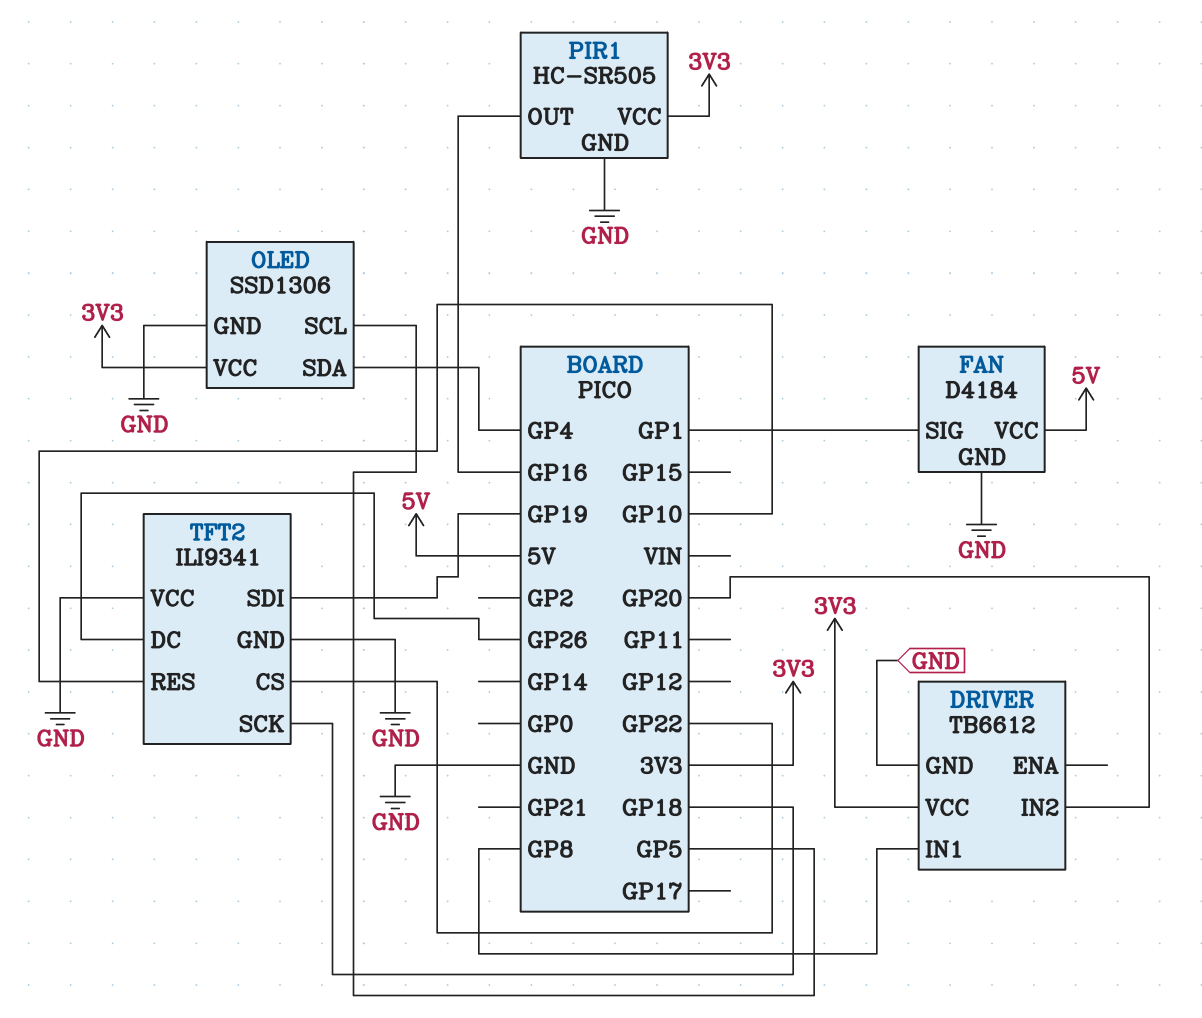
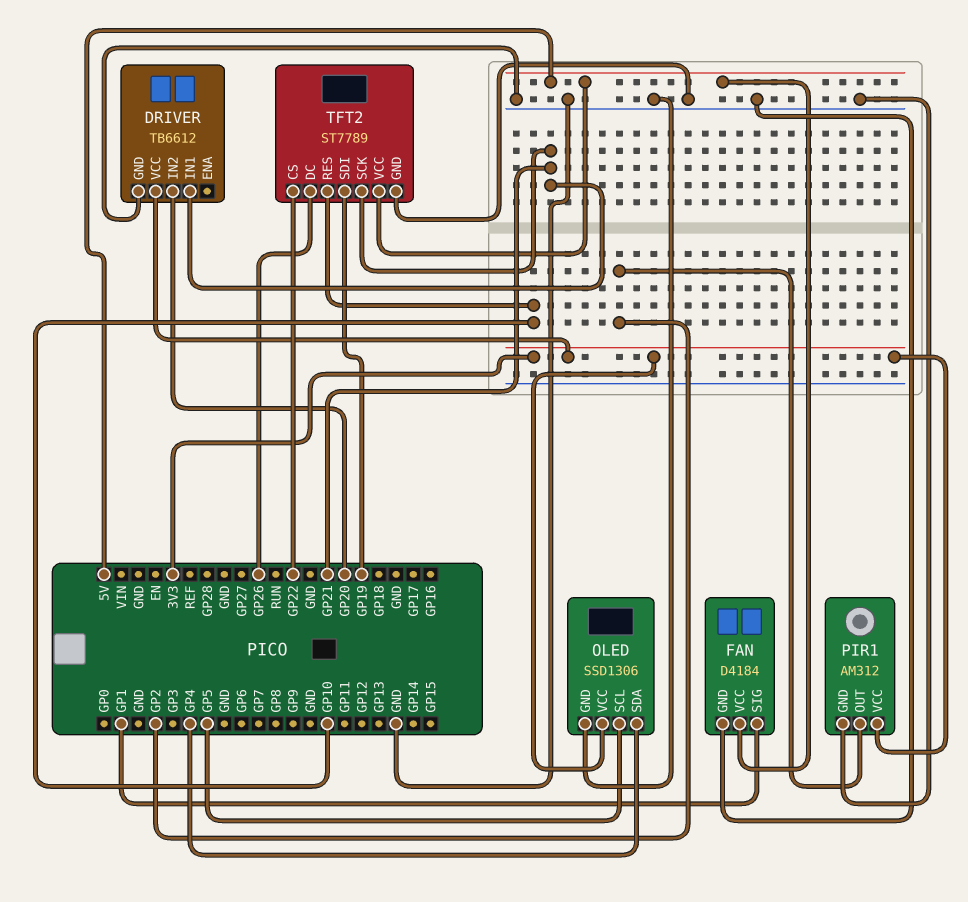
DRIVER pin IN1: GP8 -> GP21
PIR1: HC-SR505 -> AM312
PIR1 pin OUT: GP16 -> GP2
TFT2: ILI9341 -> ST7789
TFT2 pin SCK: GP18 -> GP21
TFT2 pin VCC: GND -> 5V

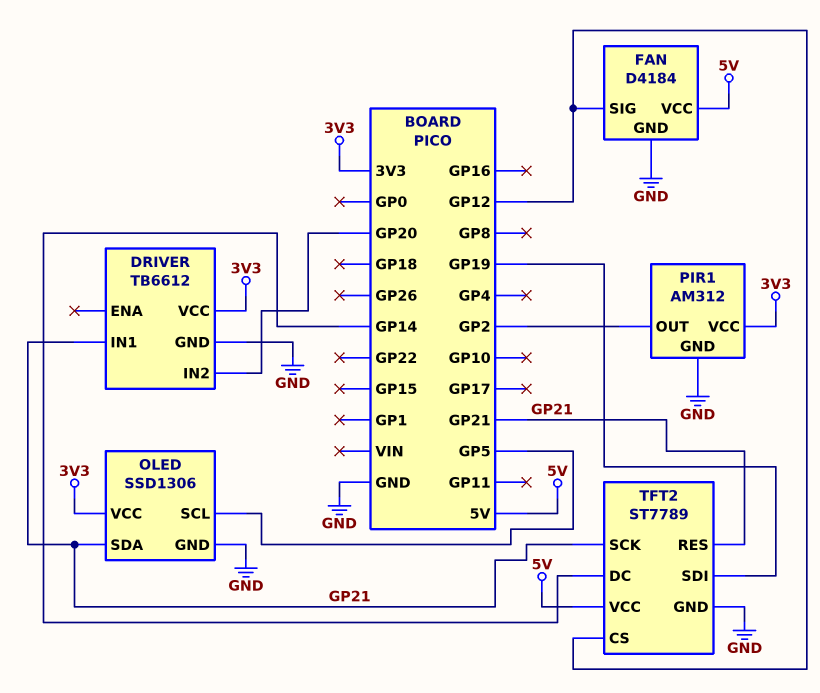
FAN pin SIG: GP1 -> GP12
OLED pin SDA: GP4 -> GP21
TFT2 pin CS: GP22 -> GP12
TFT2 pin DC: GP26 -> GP14
TFT2 pin RES: GP10 -> GP21

